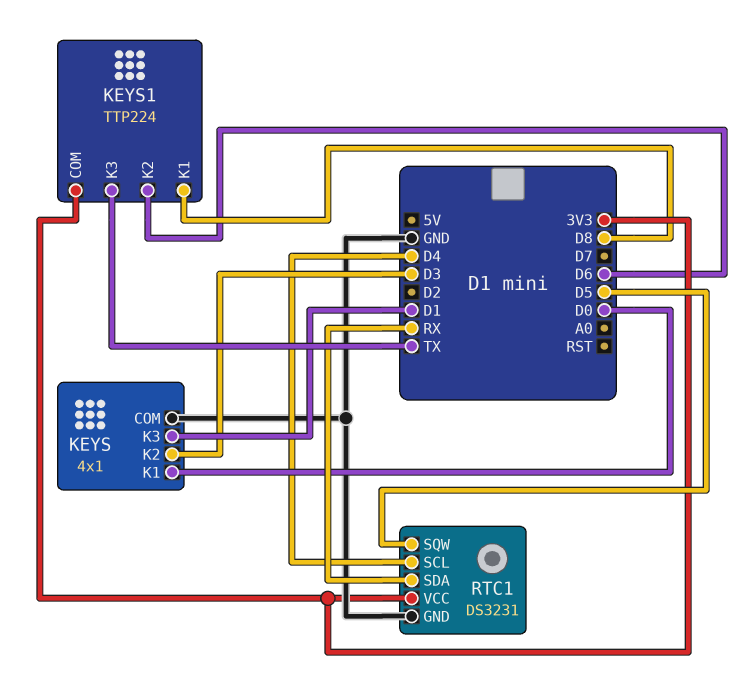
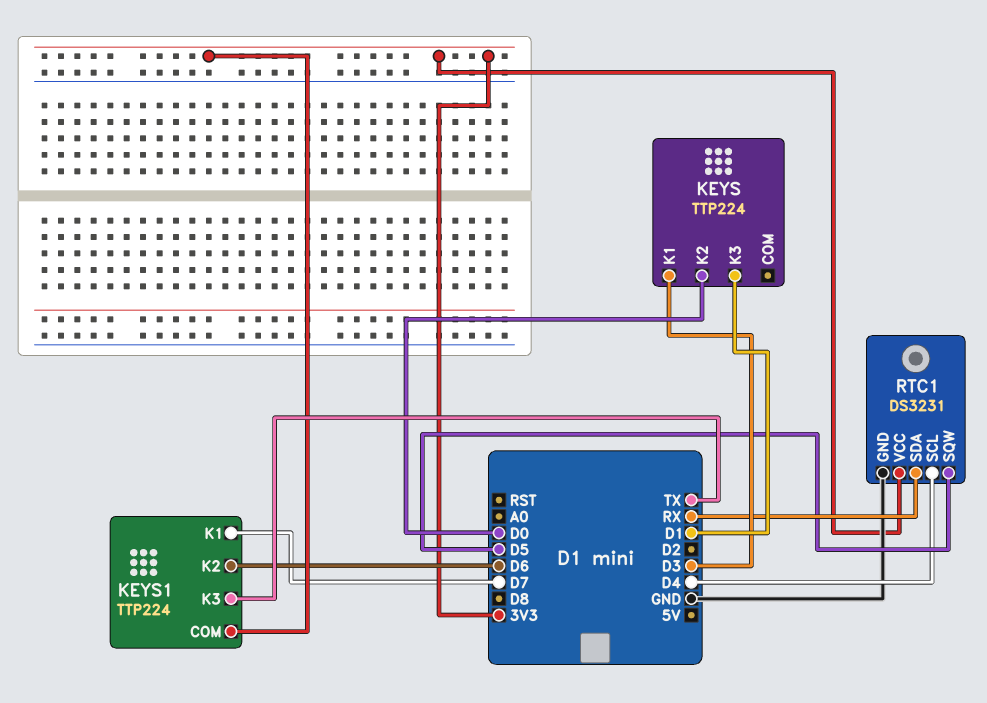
KEYS: 4x1 -> TTP224
KEYS pin COM: GND -> none
KEYS pin K1: D0 -> D3
KEYS pin K2: D3 -> D0
KEYS1 pin K1: D8 -> D7

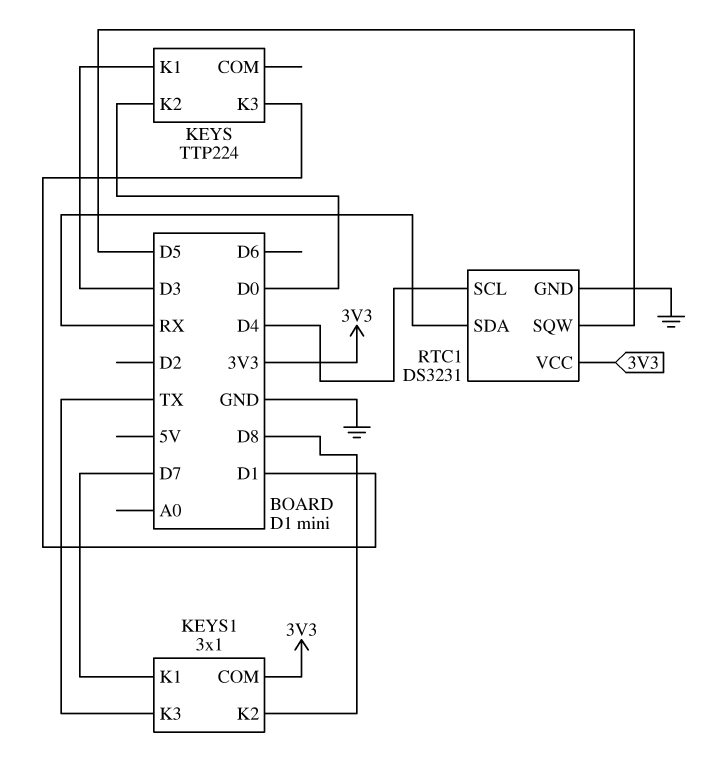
KEYS1: TTP224 -> 3x1
KEYS1 pin K2: D6 -> D8

